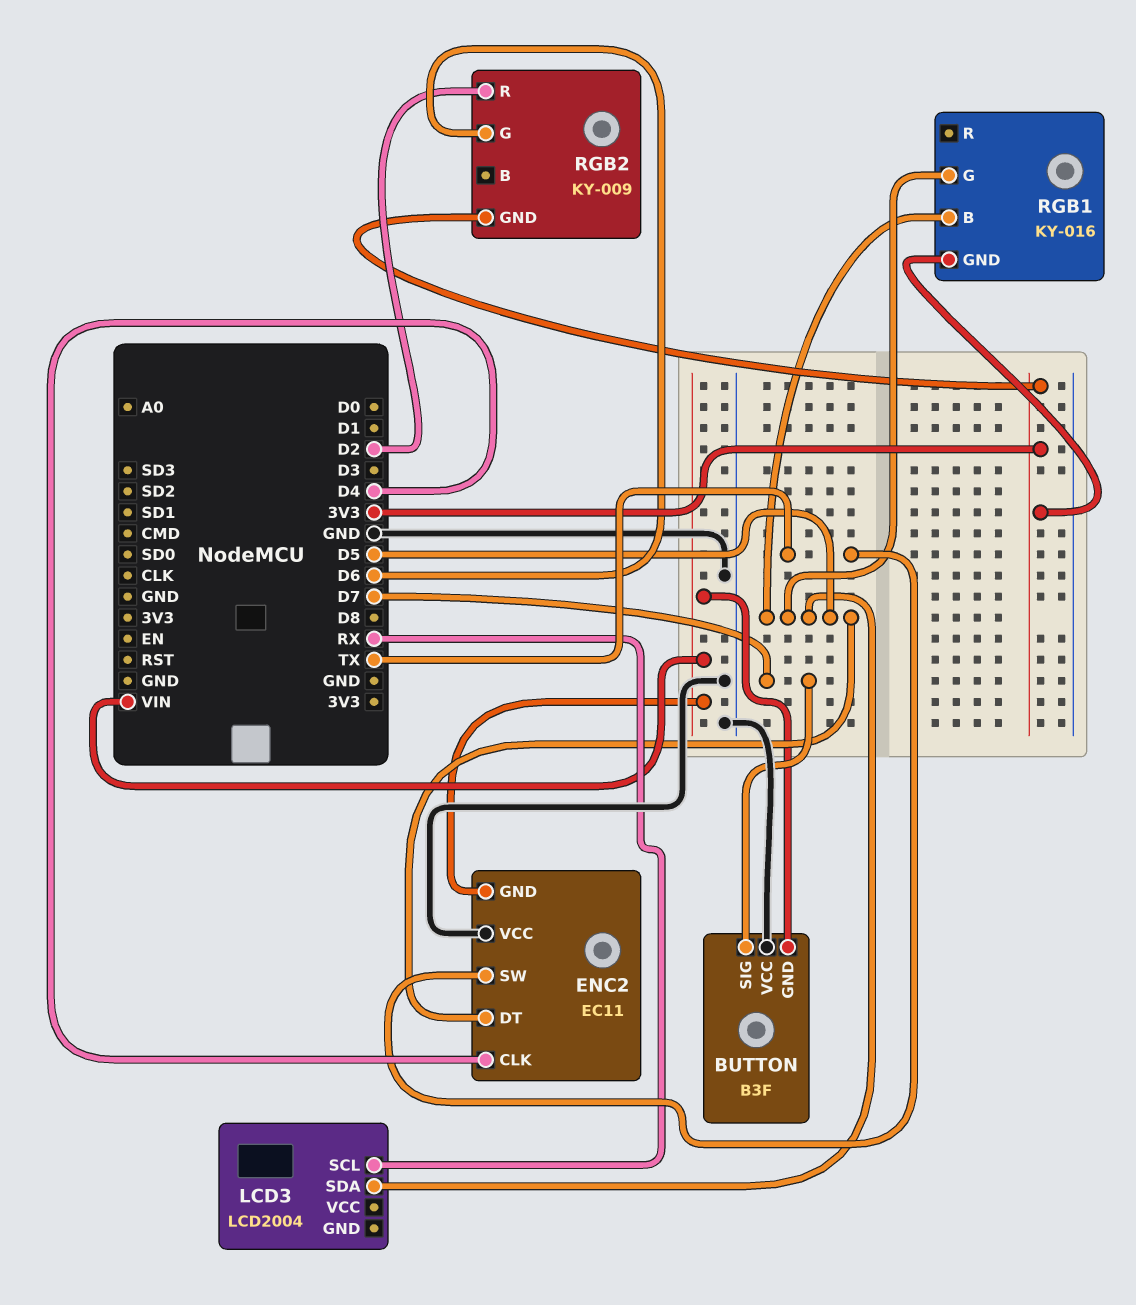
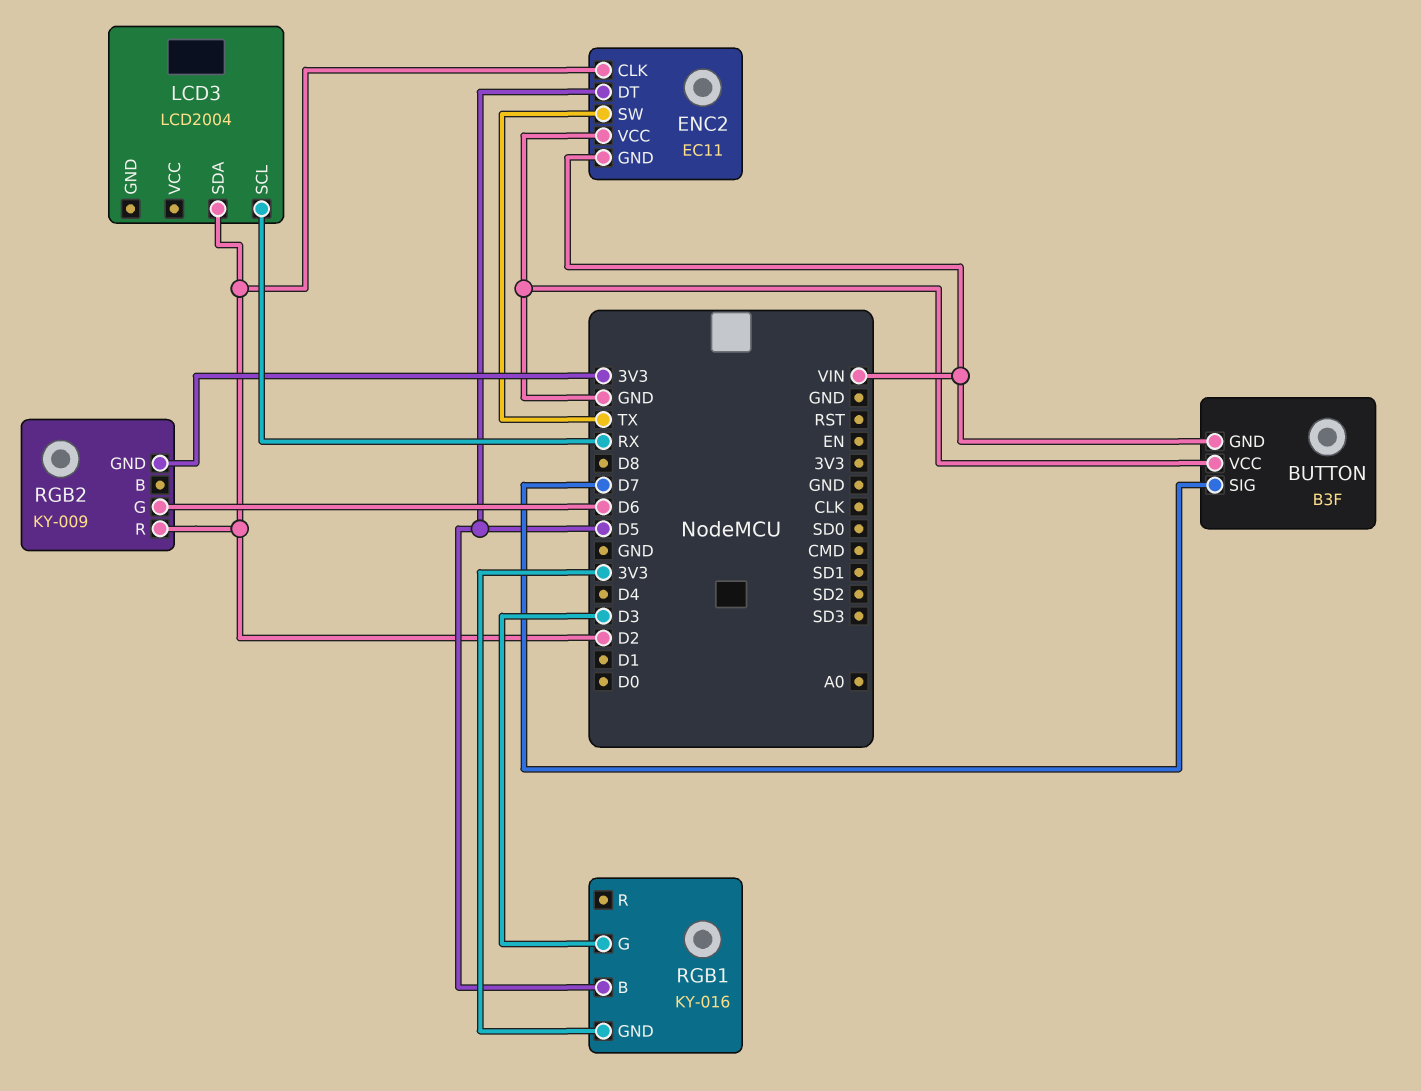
ENC2 pin CLK: D4 -> D2
LCD3 pin SDA: D5 -> D2
RGB1 pin G: D5 -> D3

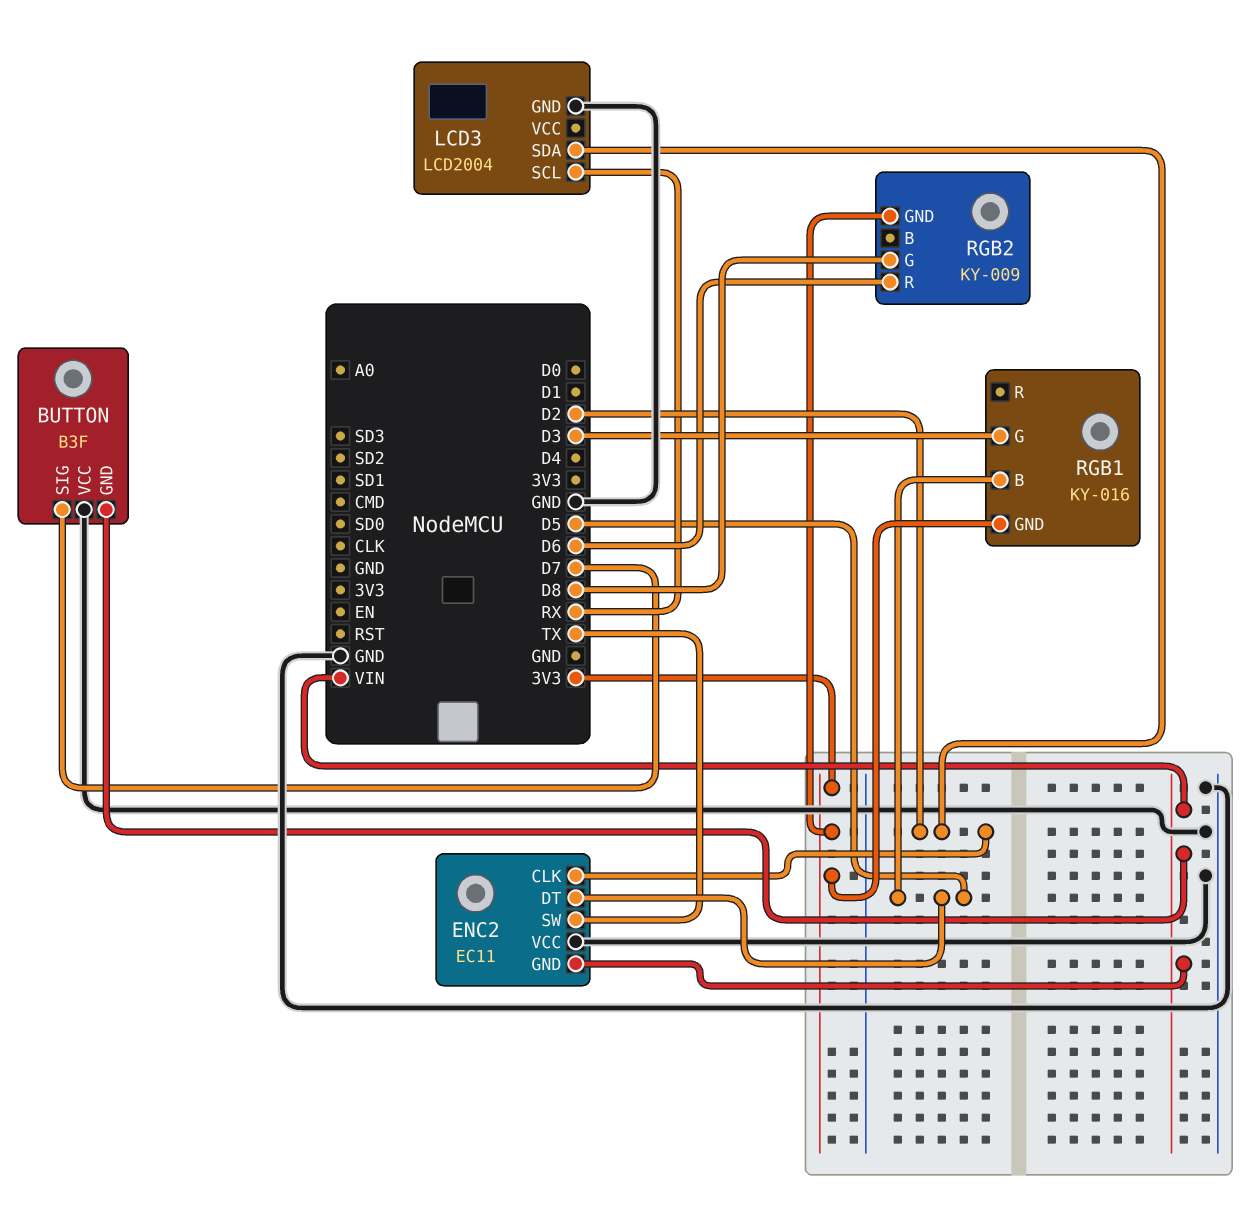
LCD3 pin GND: none -> GND
RGB2 pin G: D6 -> D8
RGB2 pin R: D2 -> D6

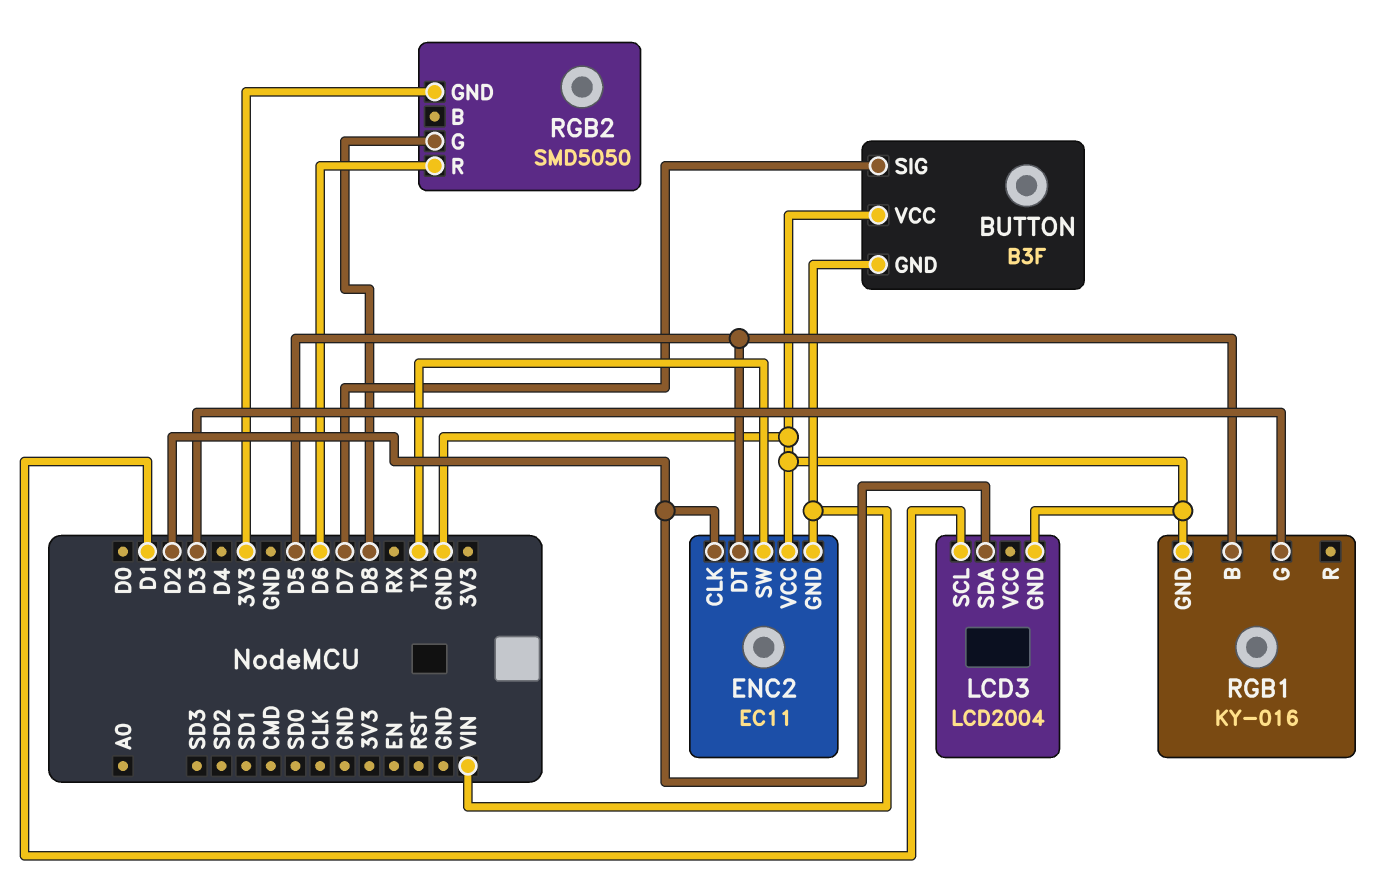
LCD3 pin SCL: RX -> D1
RGB1 pin GND: 3V3 -> GND
RGB2: KY-009 -> SMD5050

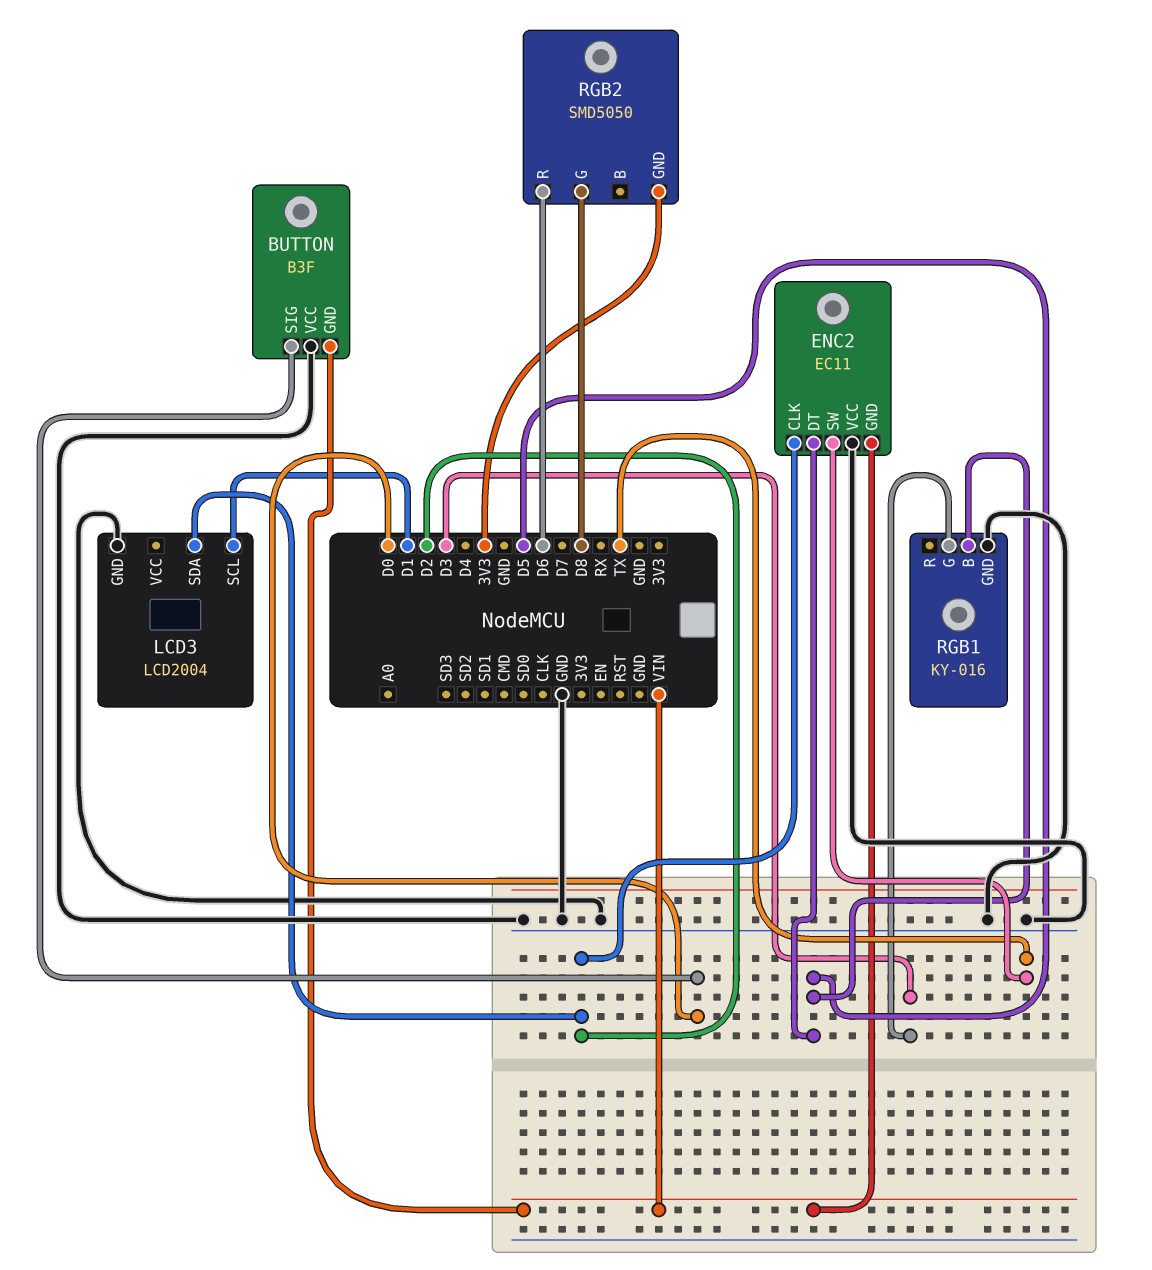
BUTTON pin SIG: D7 -> D0

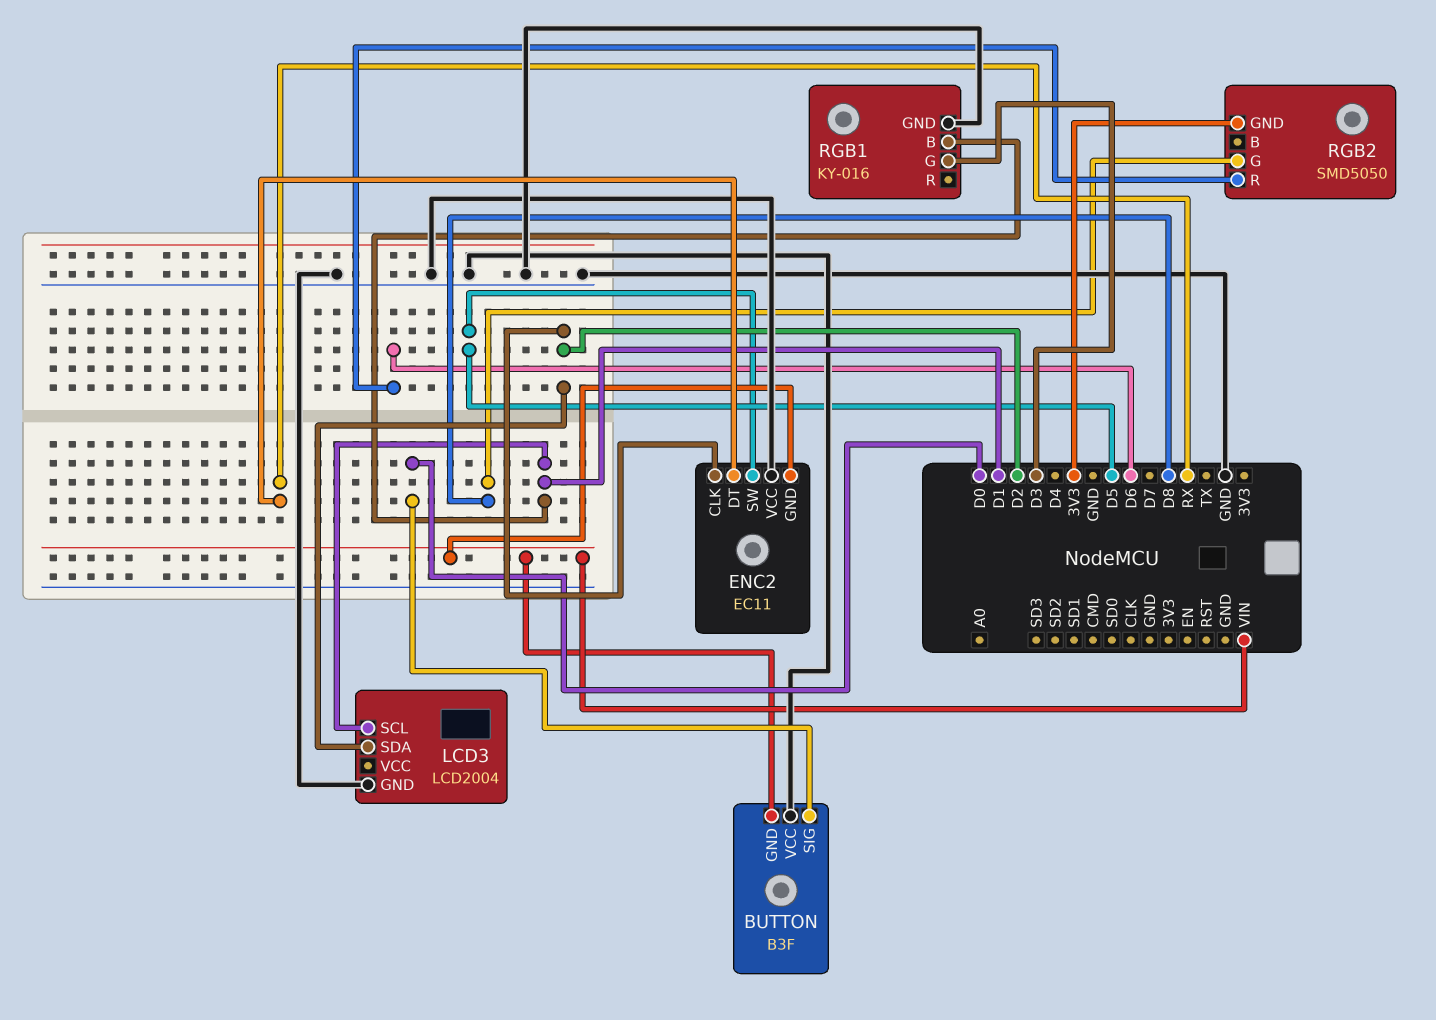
ENC2 pin DT: D5 -> RX
ENC2 pin SW: TX -> D5
RGB1 pin B: D5 -> D1

